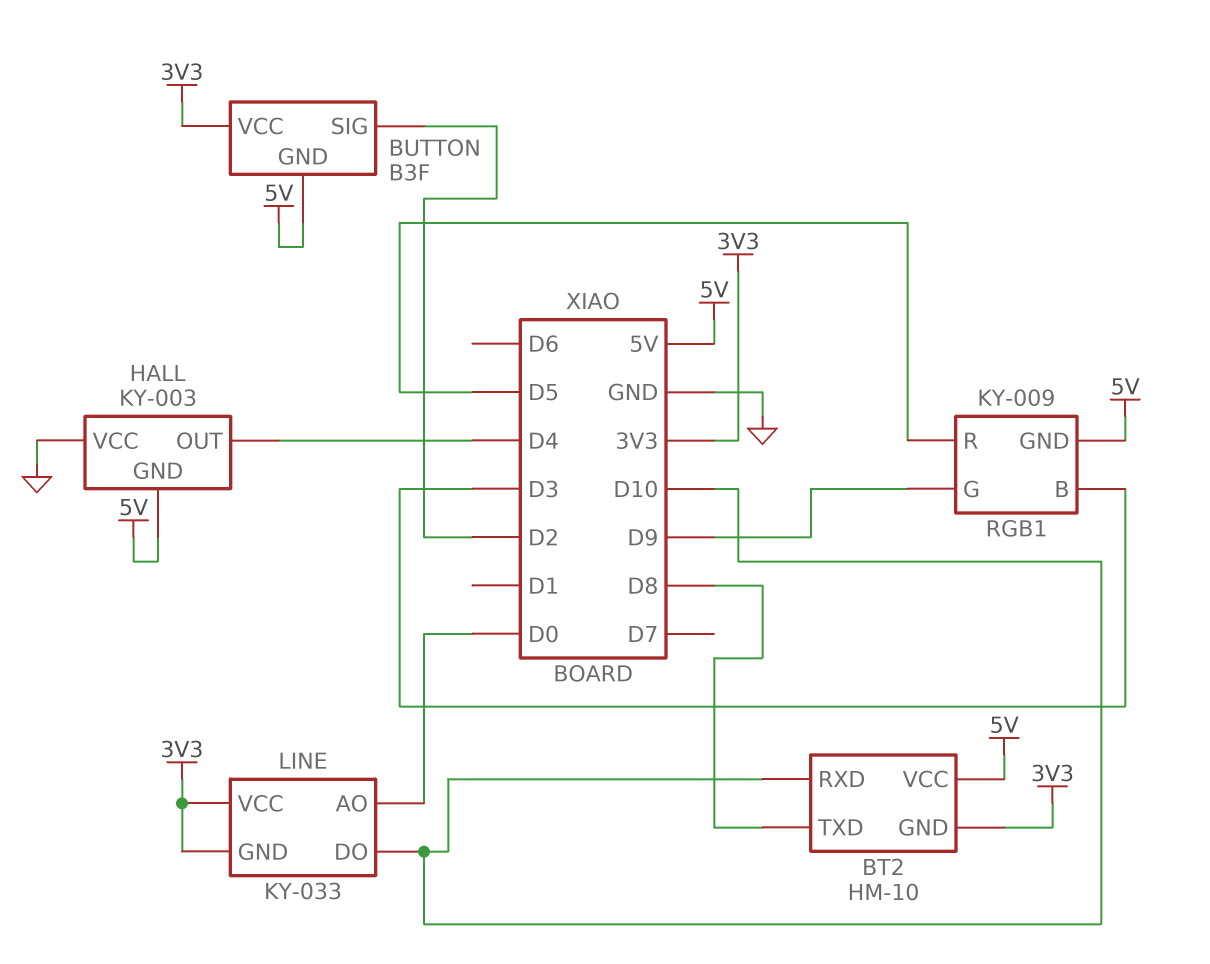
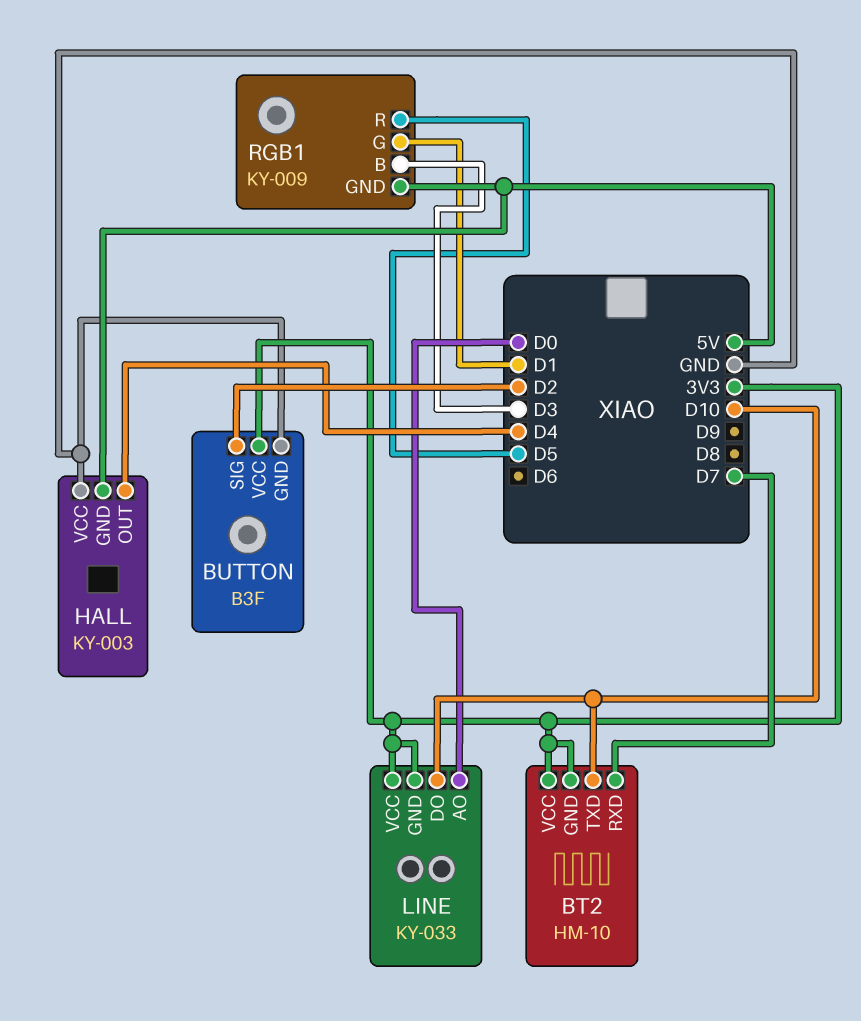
BT2 pin RXD: D10 -> D7
BT2 pin TXD: D8 -> D10
BT2 pin VCC: 5V -> 3V3
BUTTON pin GND: 5V -> GND
RGB1 pin G: D9 -> D1

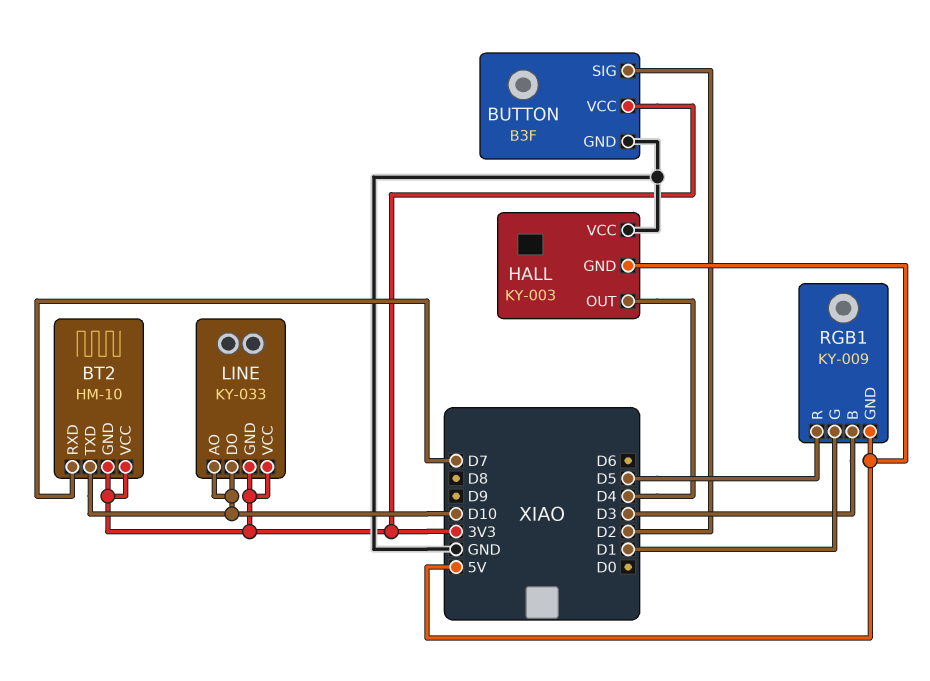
LINE pin AO: D0 -> D10

